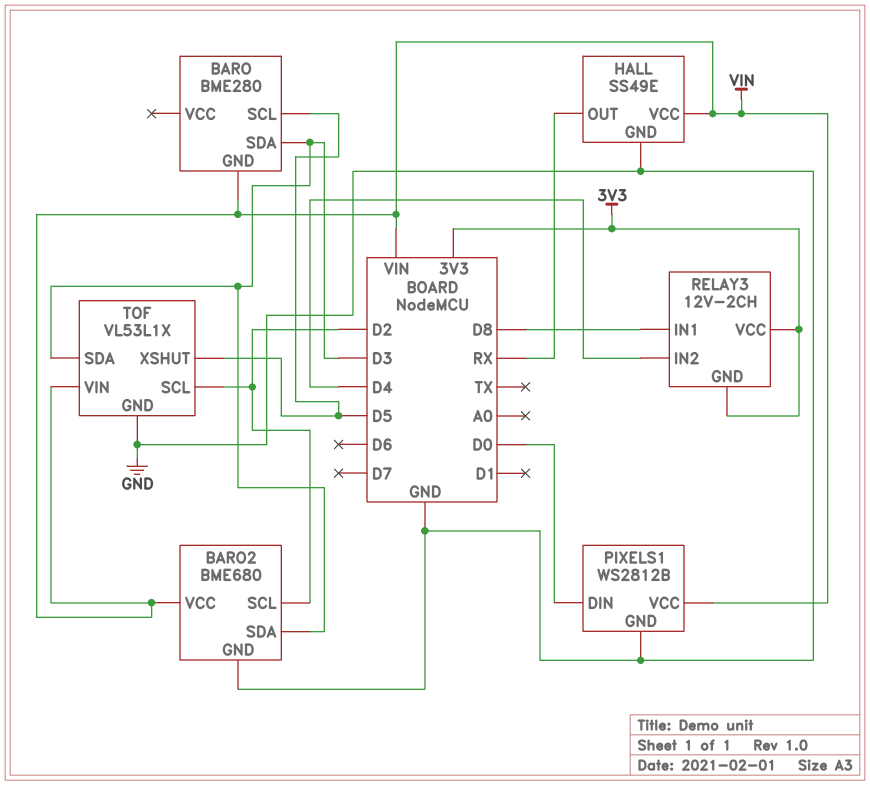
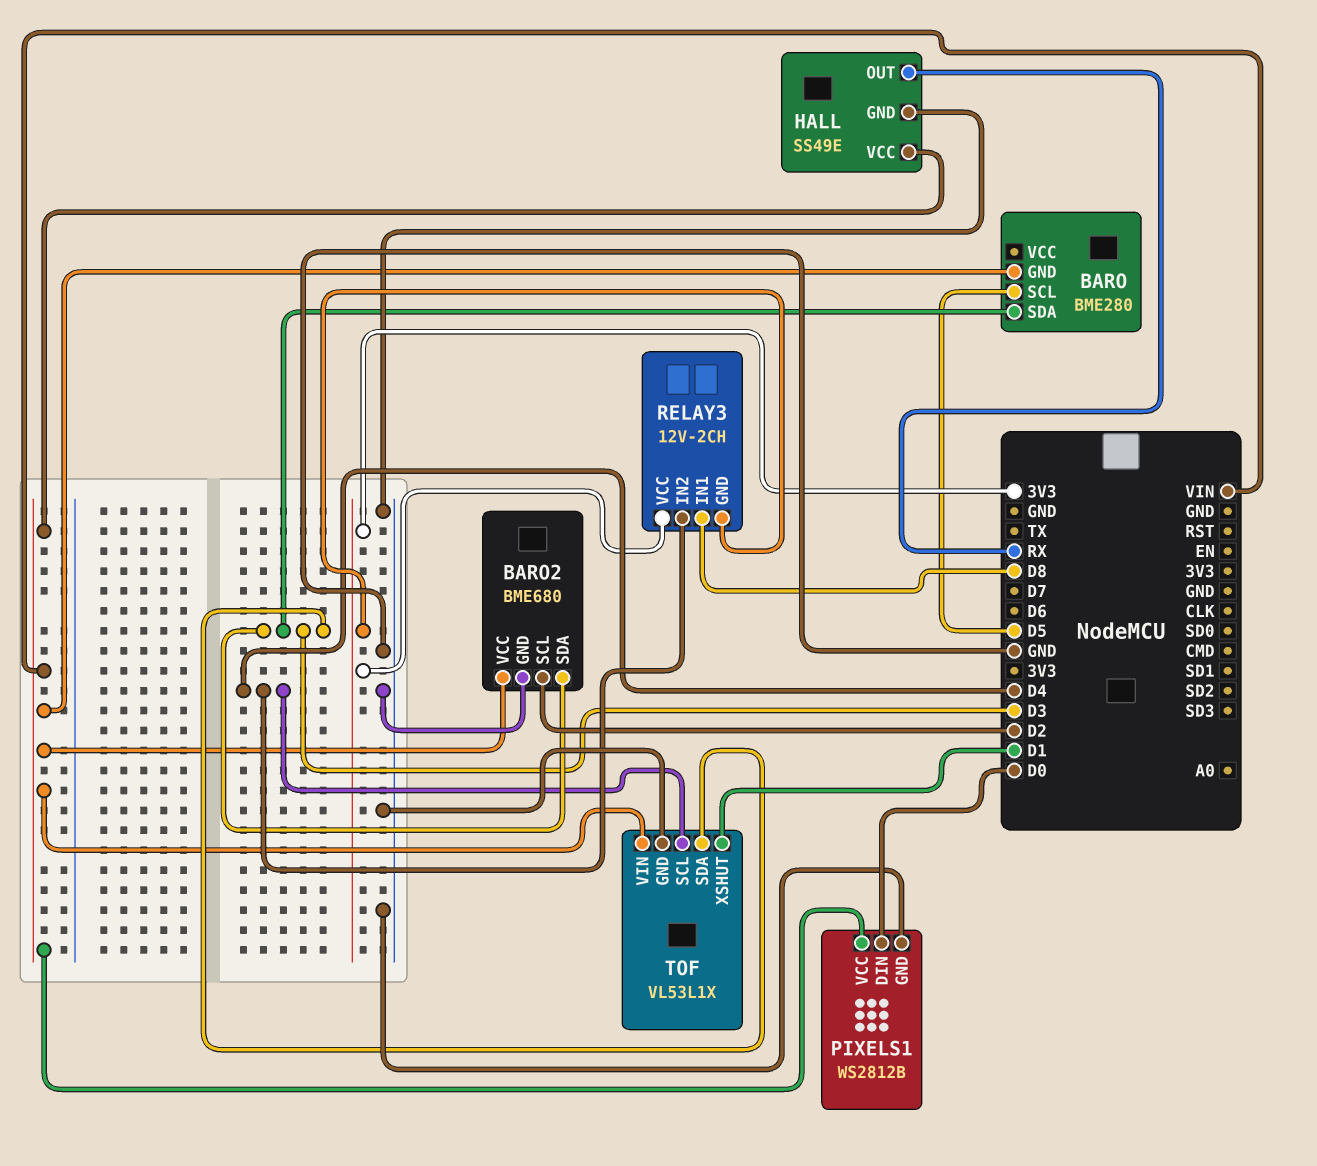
TOF pin SCL: D2 -> D4
TOF pin XSHUT: D5 -> D1

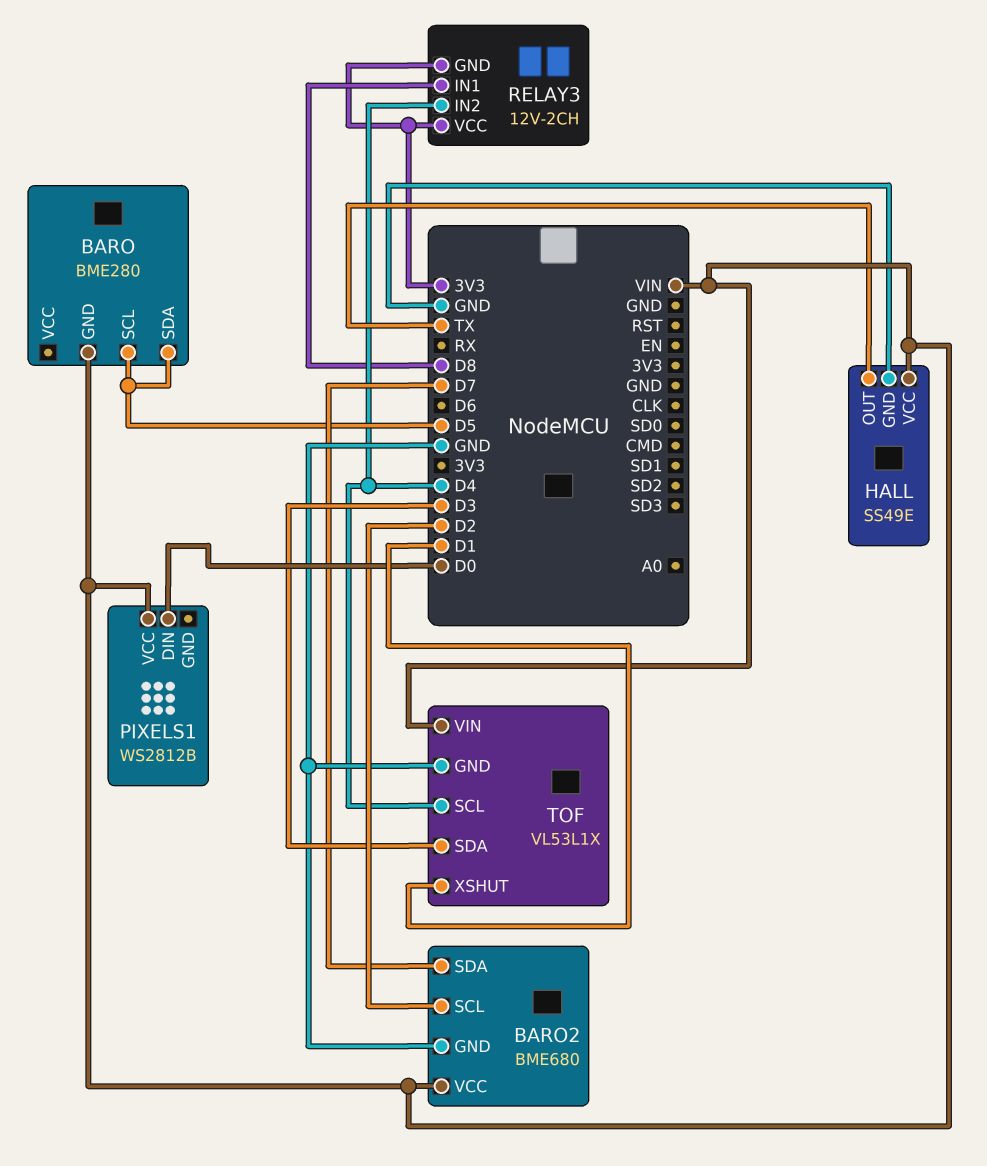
BARO pin SDA: D3 -> D5
BARO2 pin SDA: D3 -> D7
HALL pin OUT: RX -> TX
PIXELS1 pin GND: GND -> none

